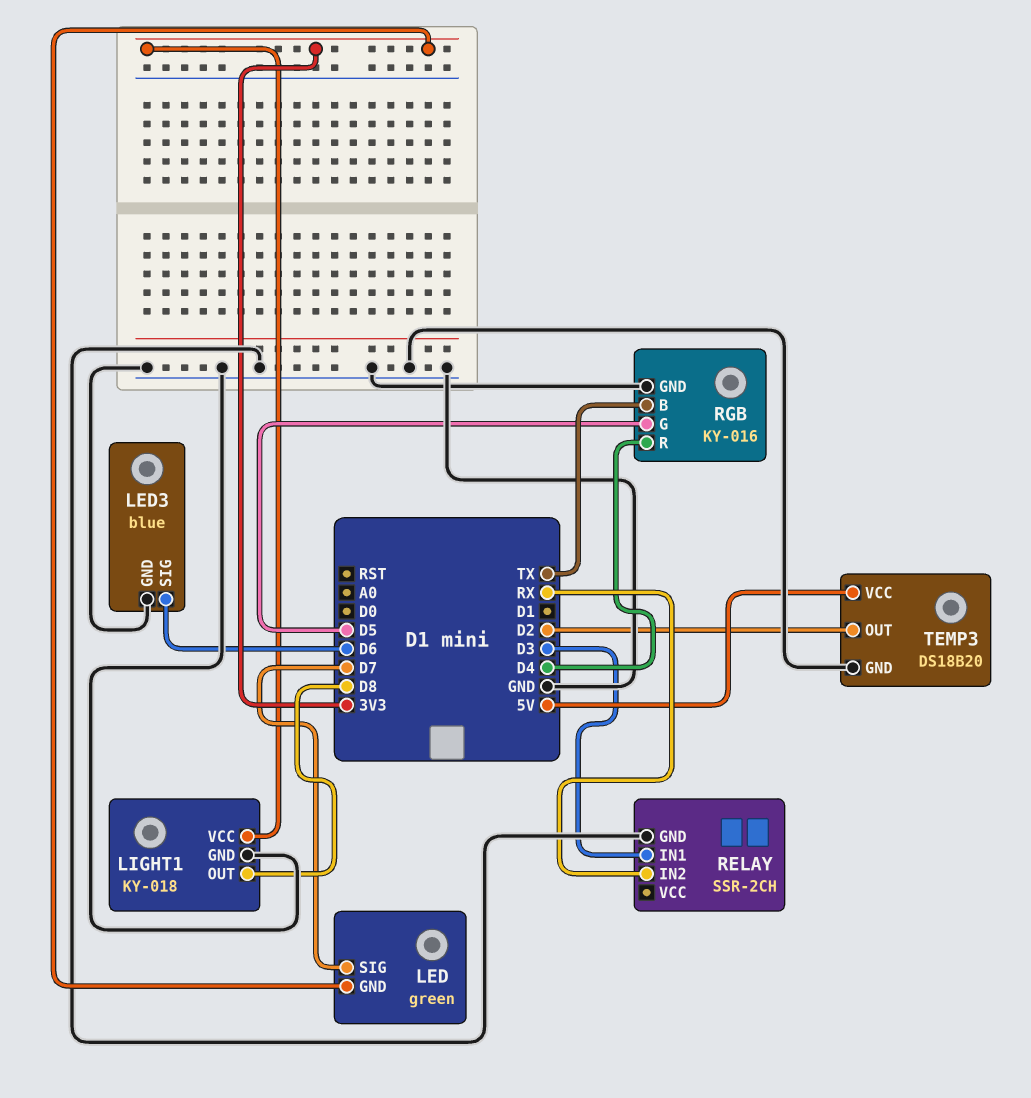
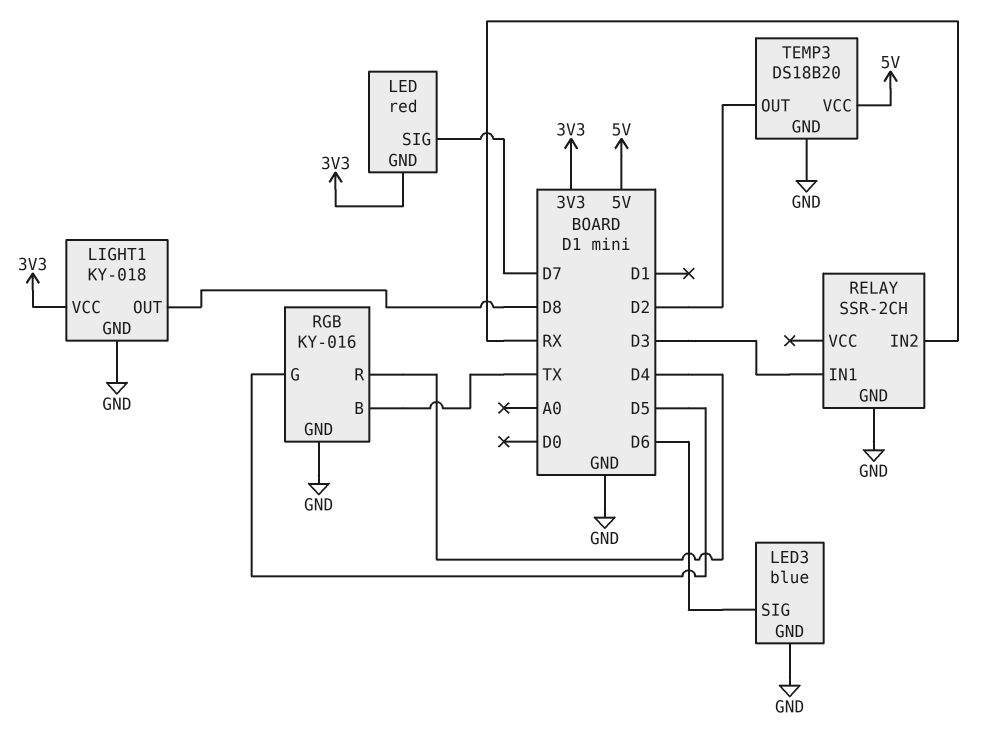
LED: green -> red

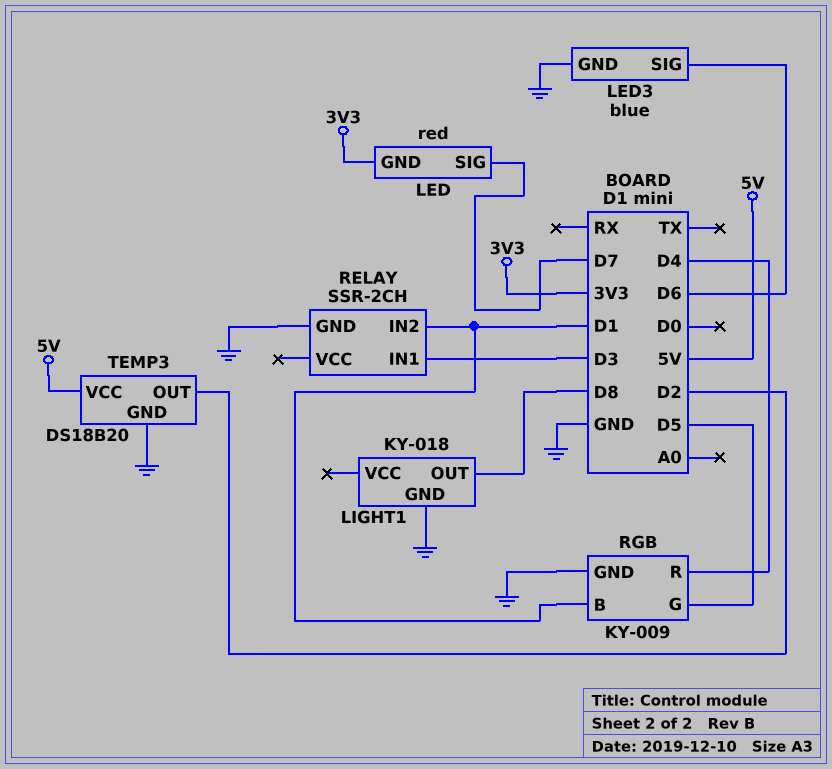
LIGHT1 pin VCC: 3V3 -> none
RELAY pin IN2: RX -> D1
RGB: KY-016 -> KY-009
RGB pin B: TX -> D1

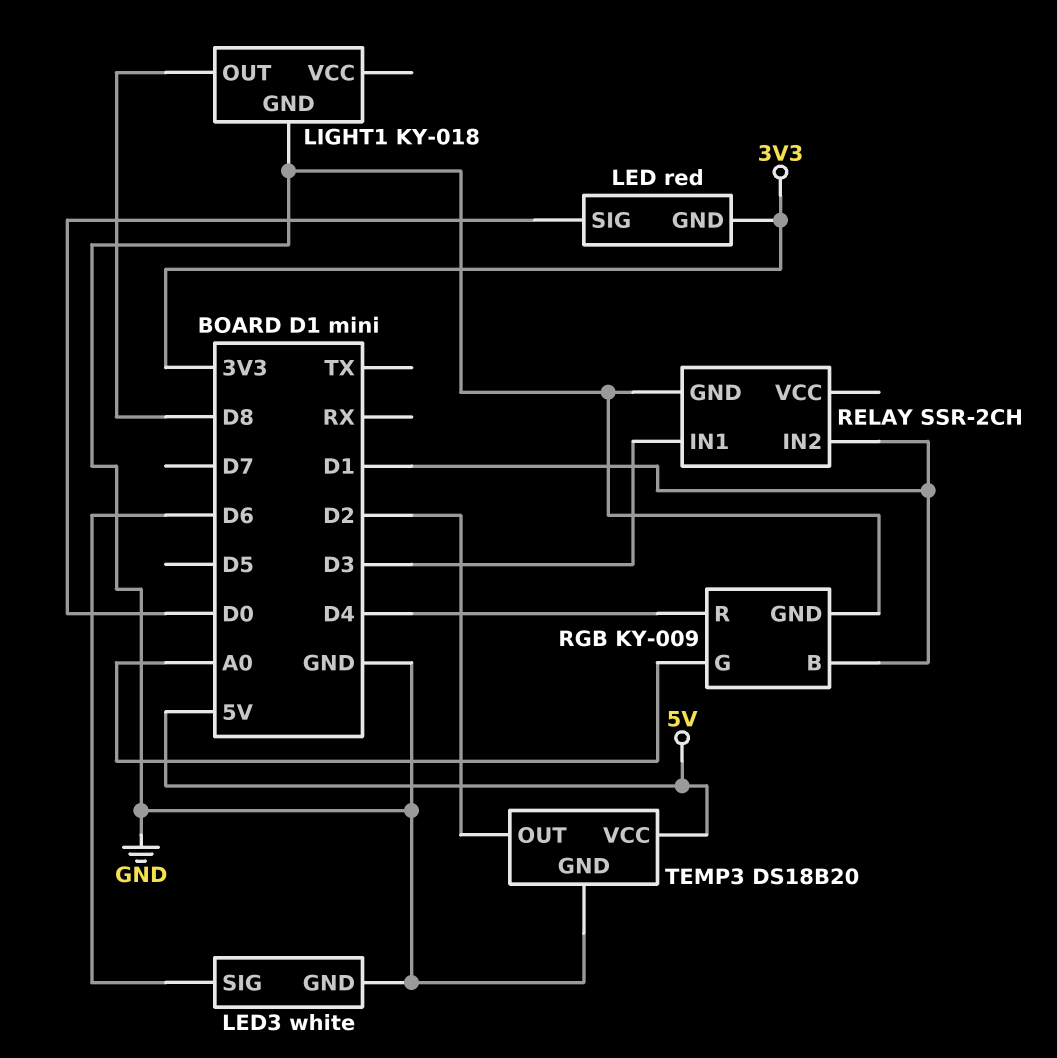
LED pin SIG: D7 -> D0
LED3: blue -> white
RGB pin G: D5 -> A0

